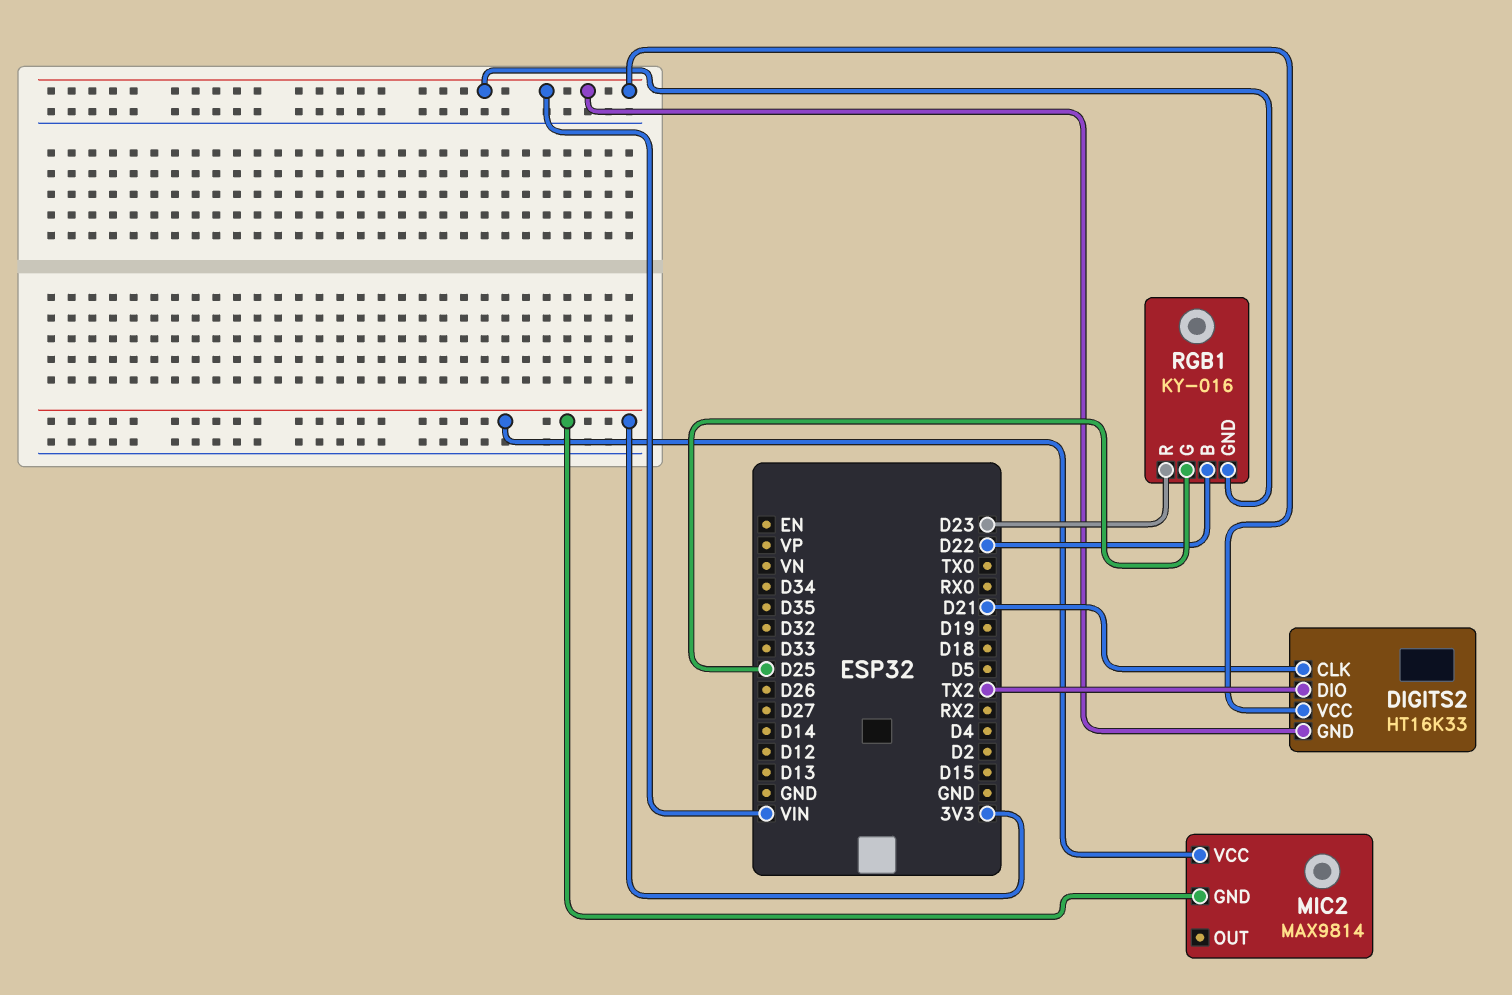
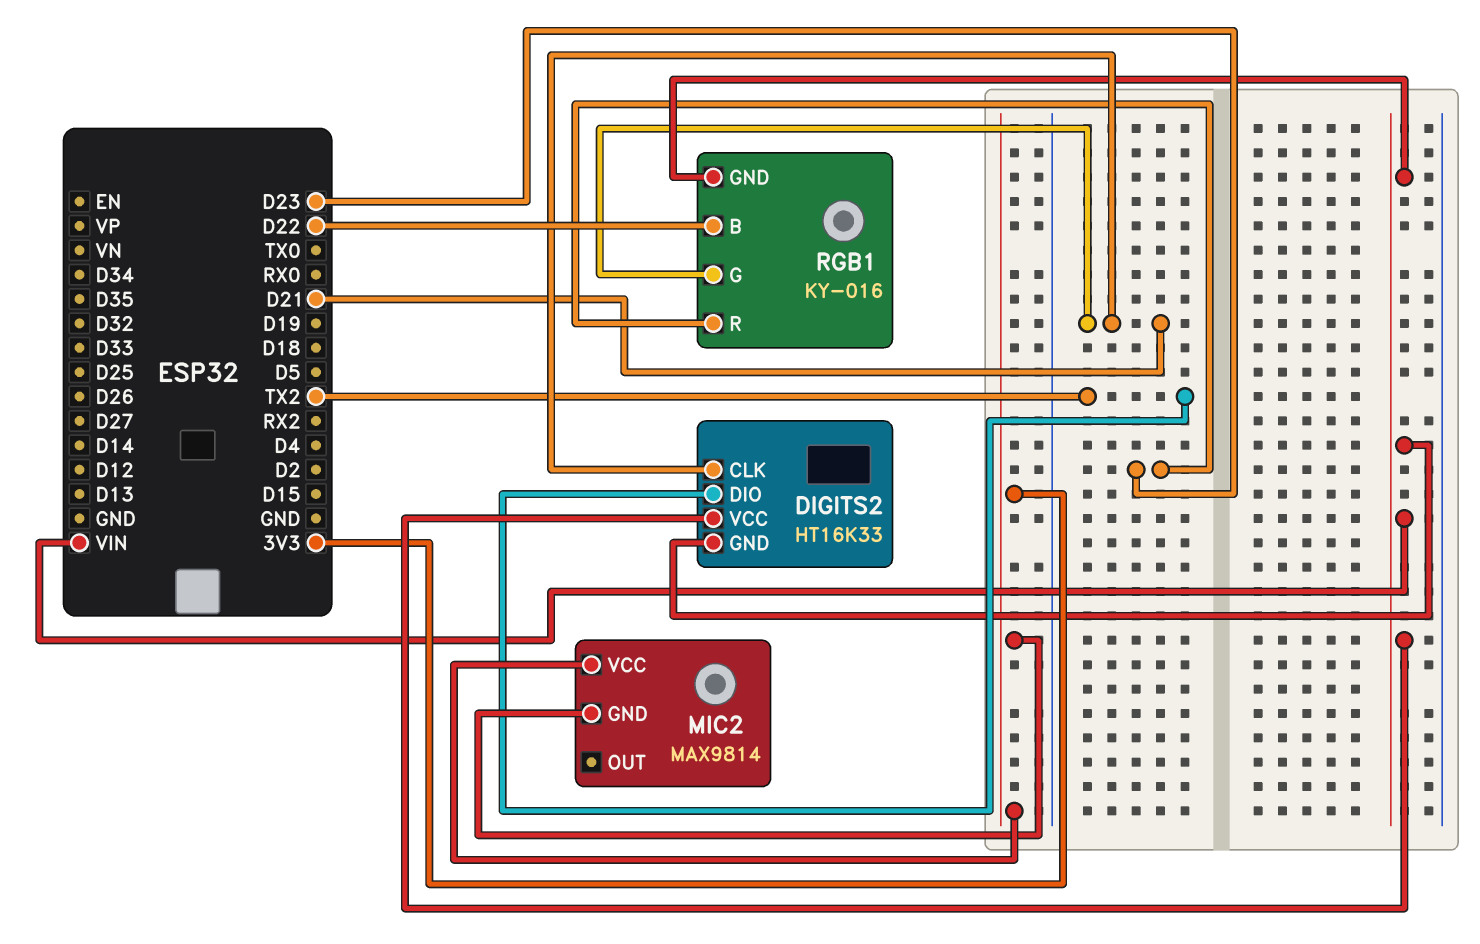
RGB1 pin G: D25 -> D21

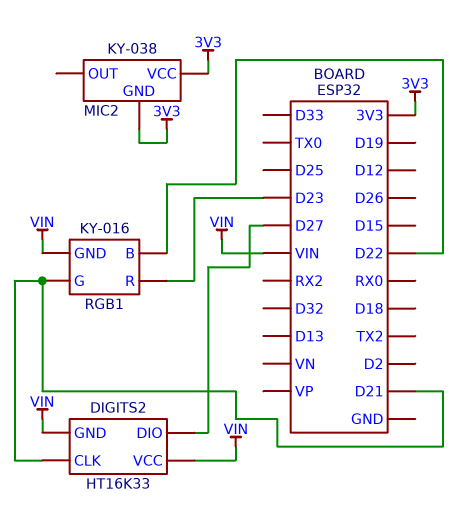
DIGITS2 pin DIO: TX2 -> D27
MIC2: MAX9814 -> KY-038

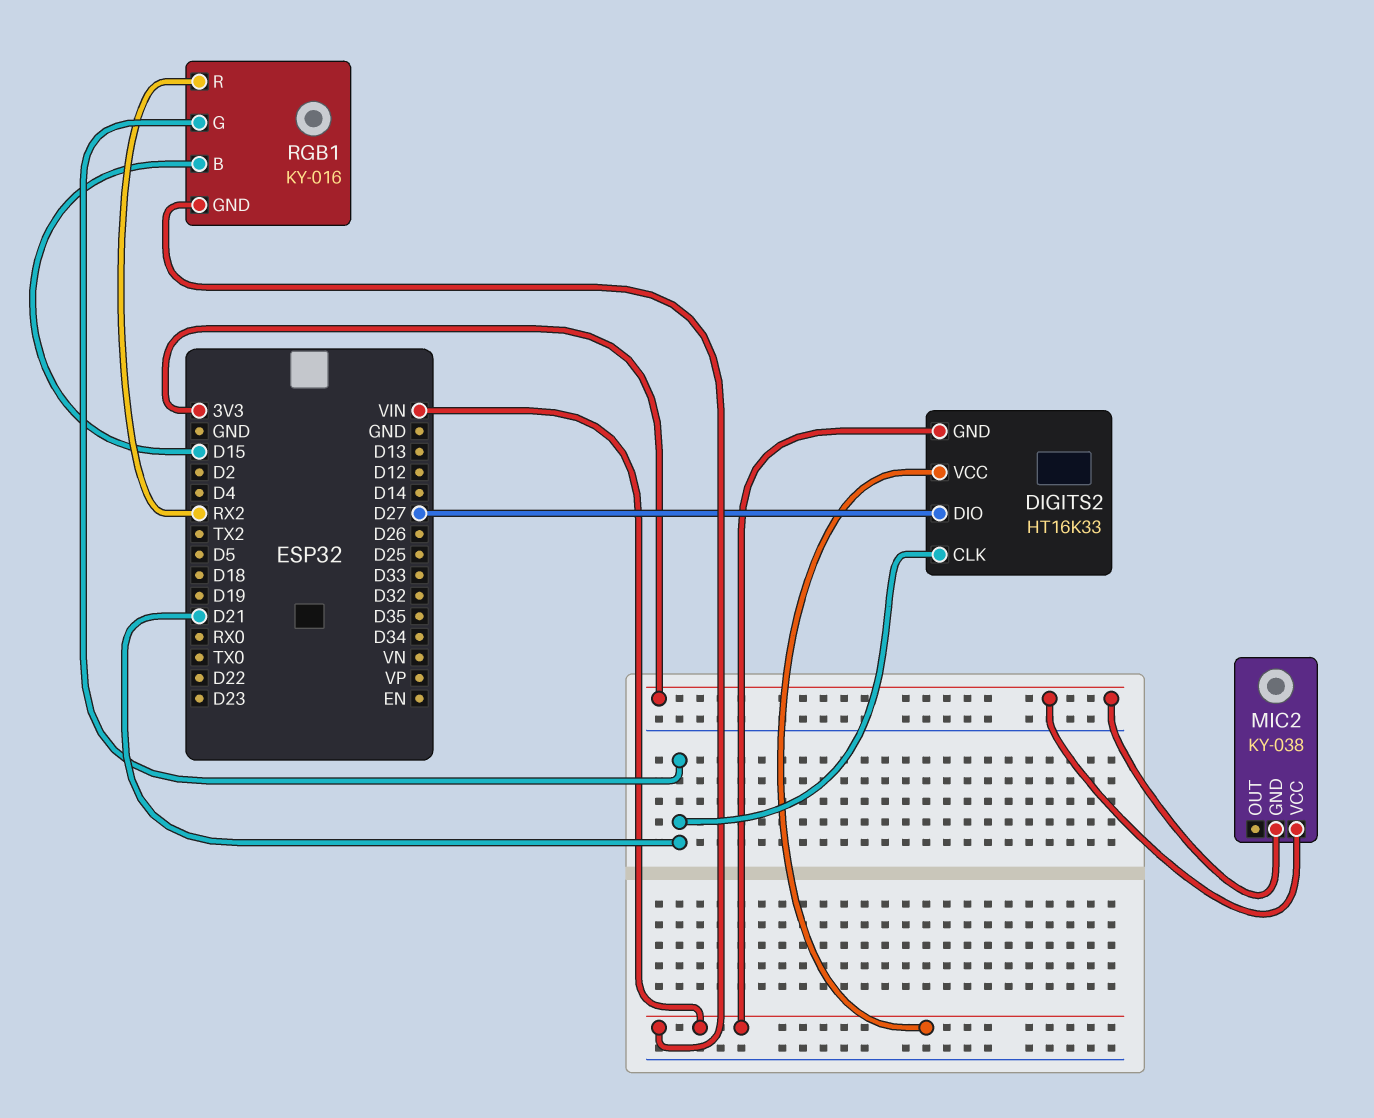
RGB1 pin B: D22 -> D15
RGB1 pin R: D23 -> RX2

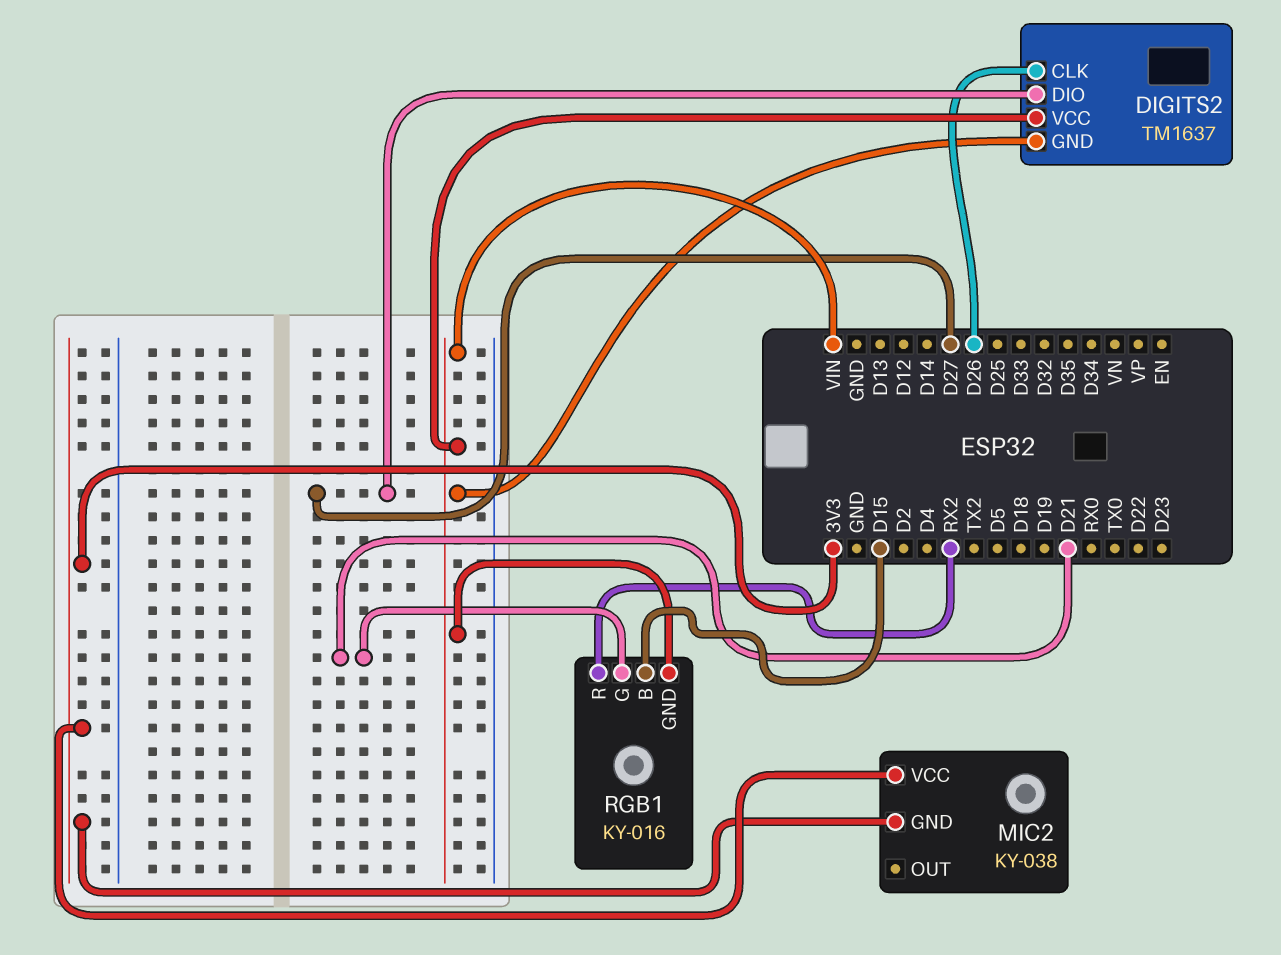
DIGITS2: HT16K33 -> TM1637
DIGITS2 pin CLK: D21 -> D26

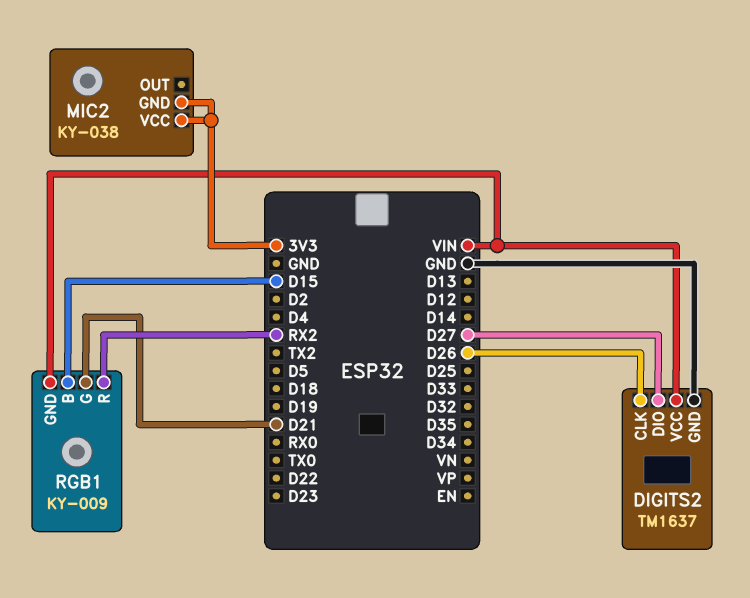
DIGITS2 pin GND: VIN -> GND
RGB1: KY-016 -> KY-009

